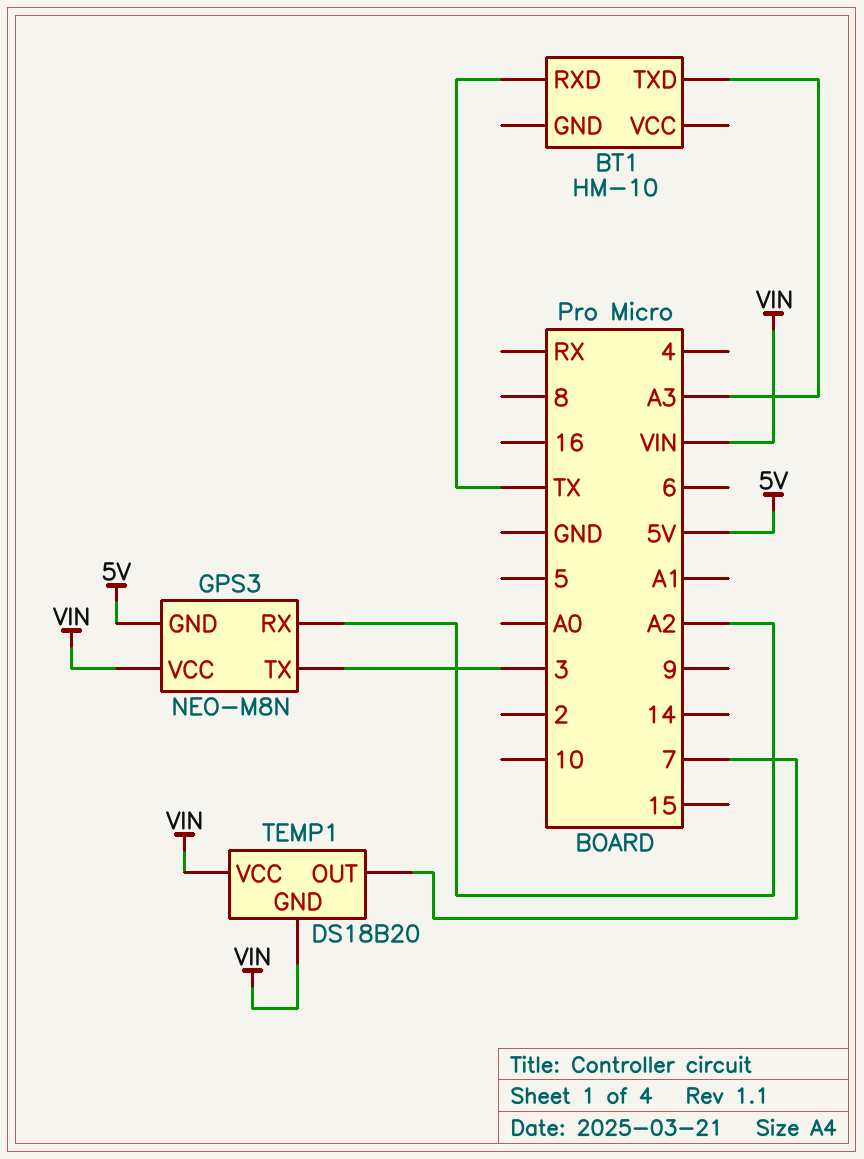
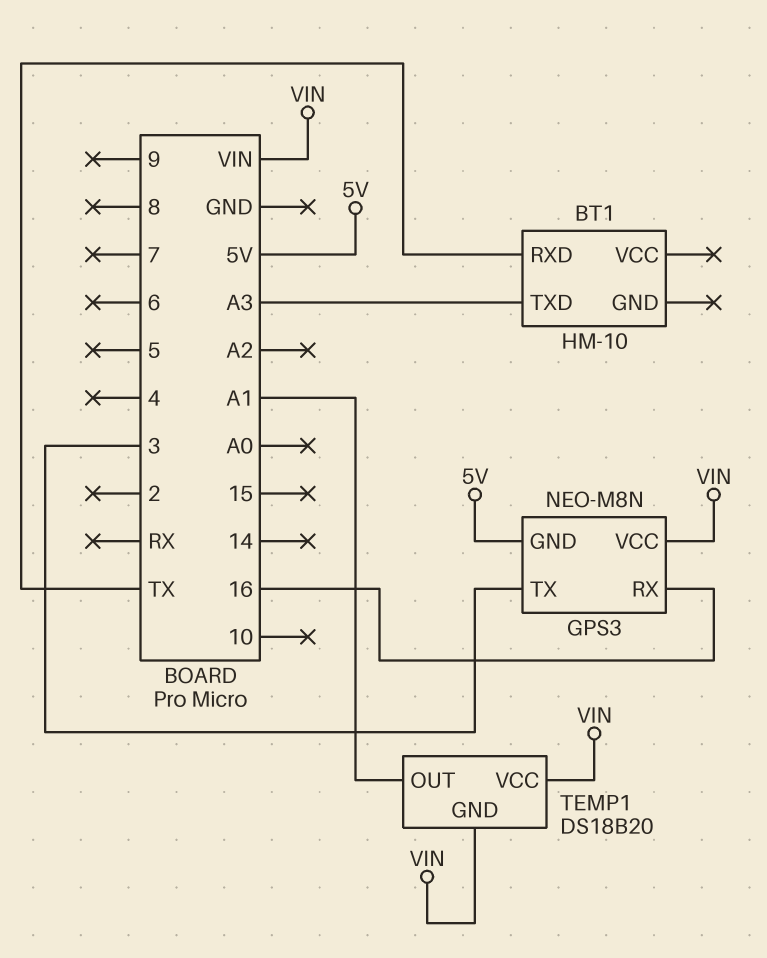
GPS3 pin RX: A2 -> 16
TEMP1 pin OUT: 7 -> A1

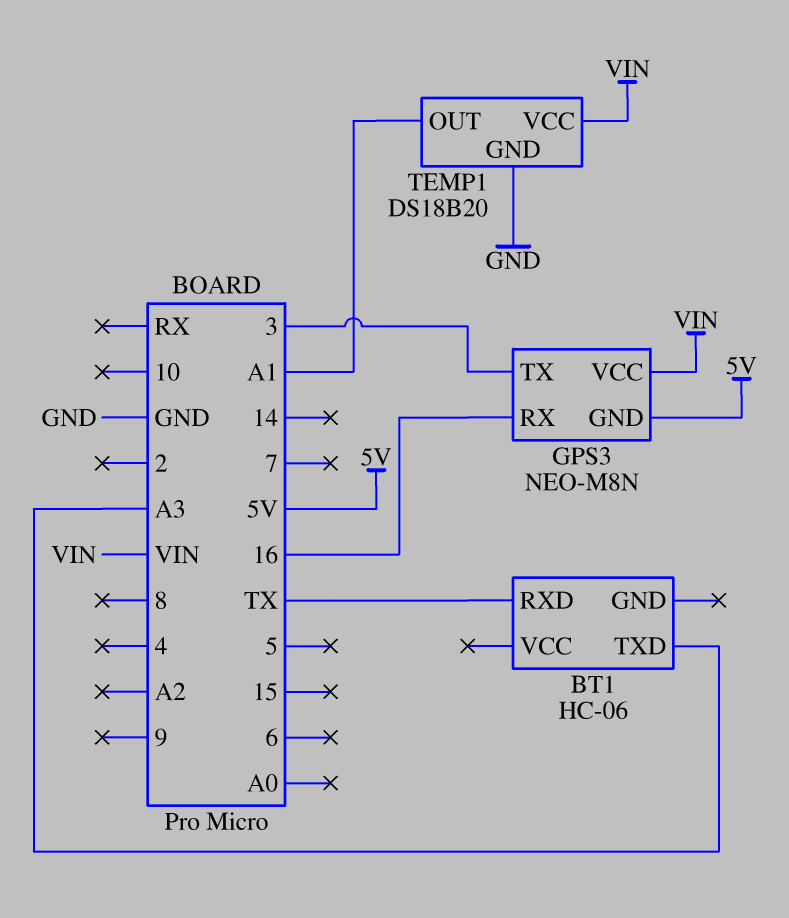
BT1: HM-10 -> HC-06
TEMP1 pin GND: VIN -> GND

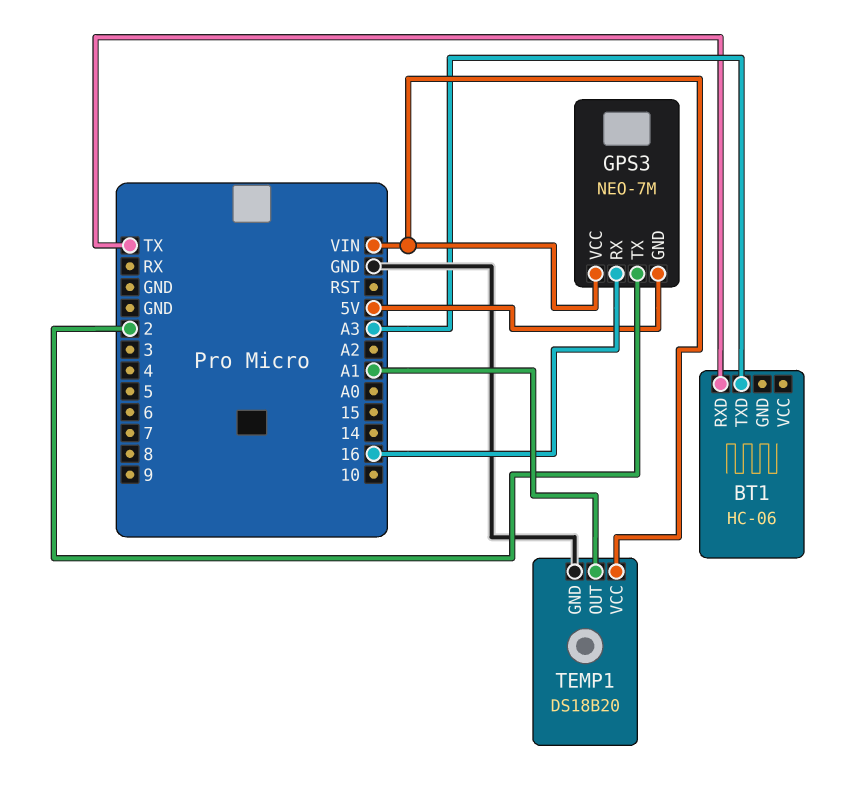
GPS3: NEO-M8N -> NEO-7M
GPS3 pin TX: 3 -> 2

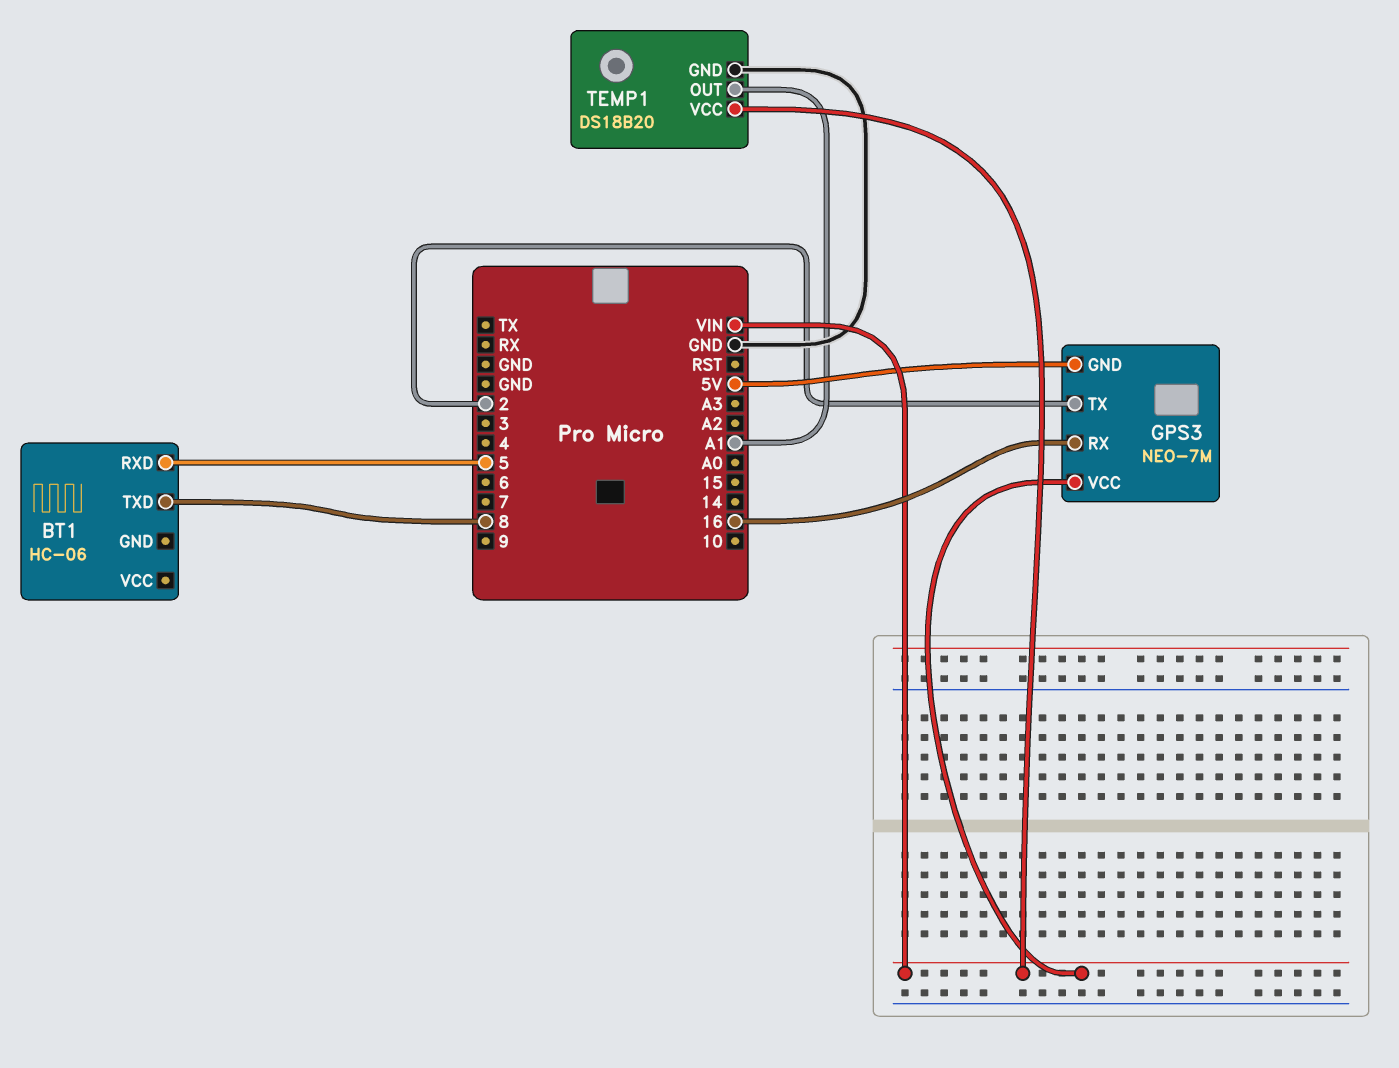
BT1 pin RXD: TX -> 5
BT1 pin TXD: A3 -> 8

